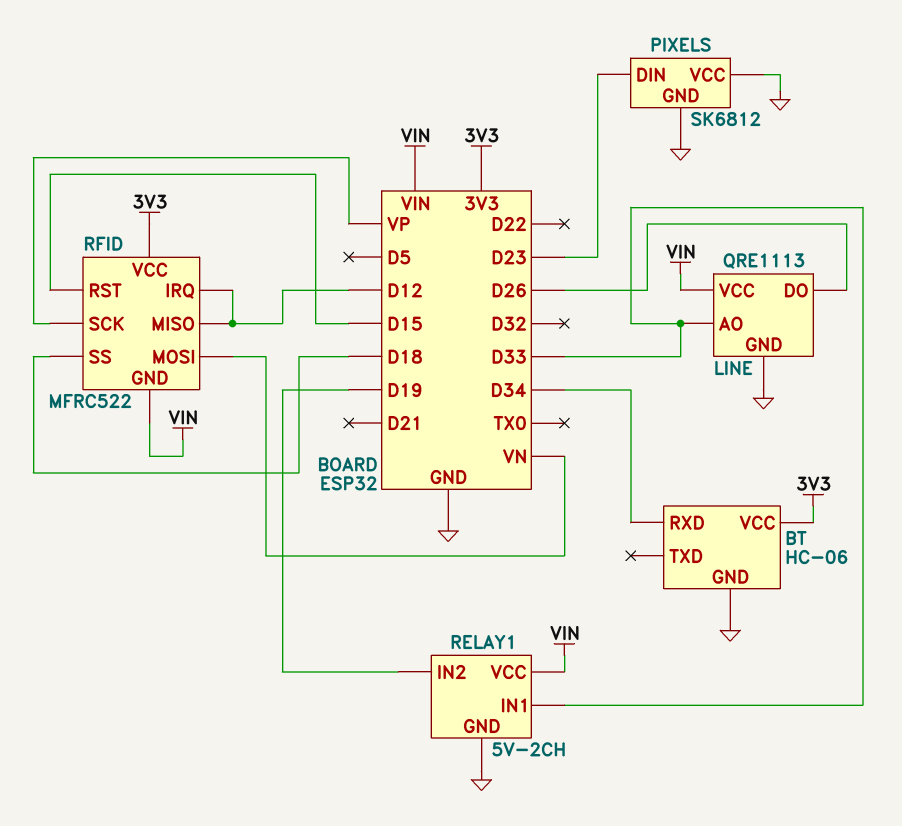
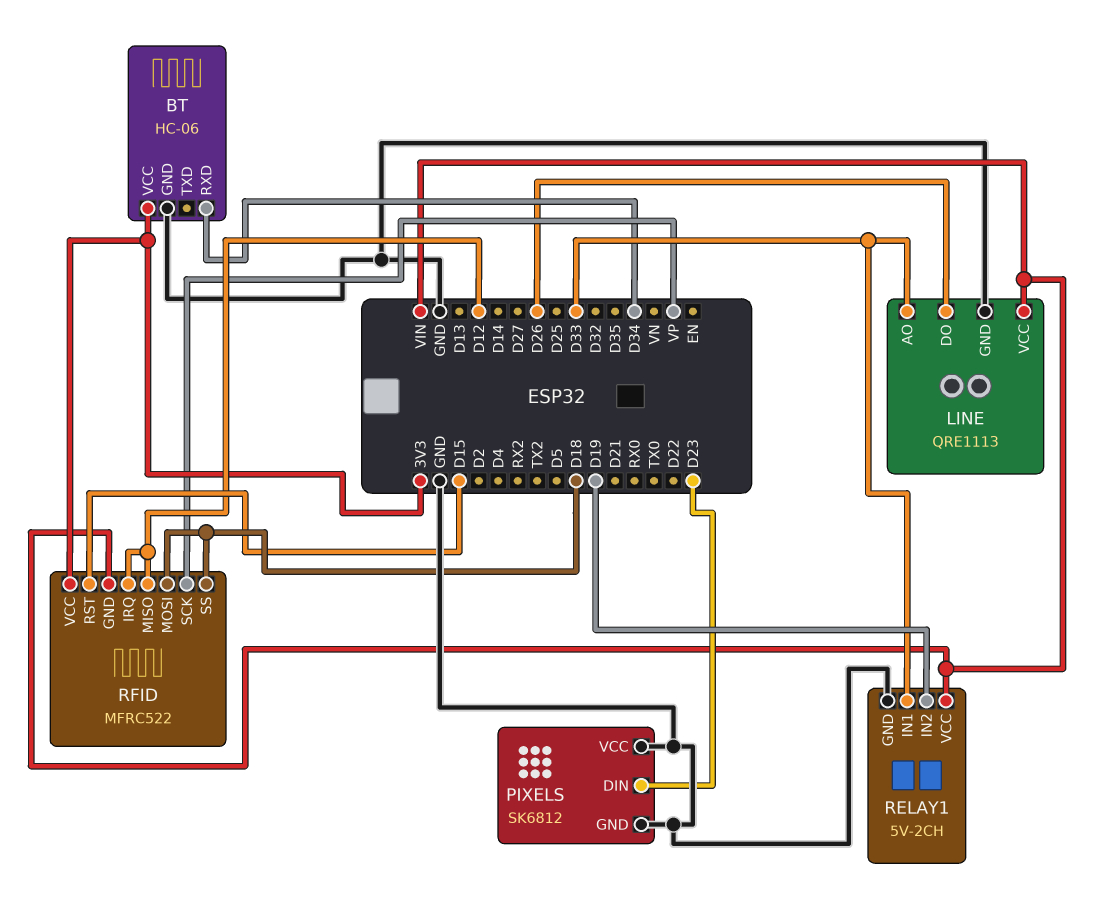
RFID pin MOSI: VN -> D18

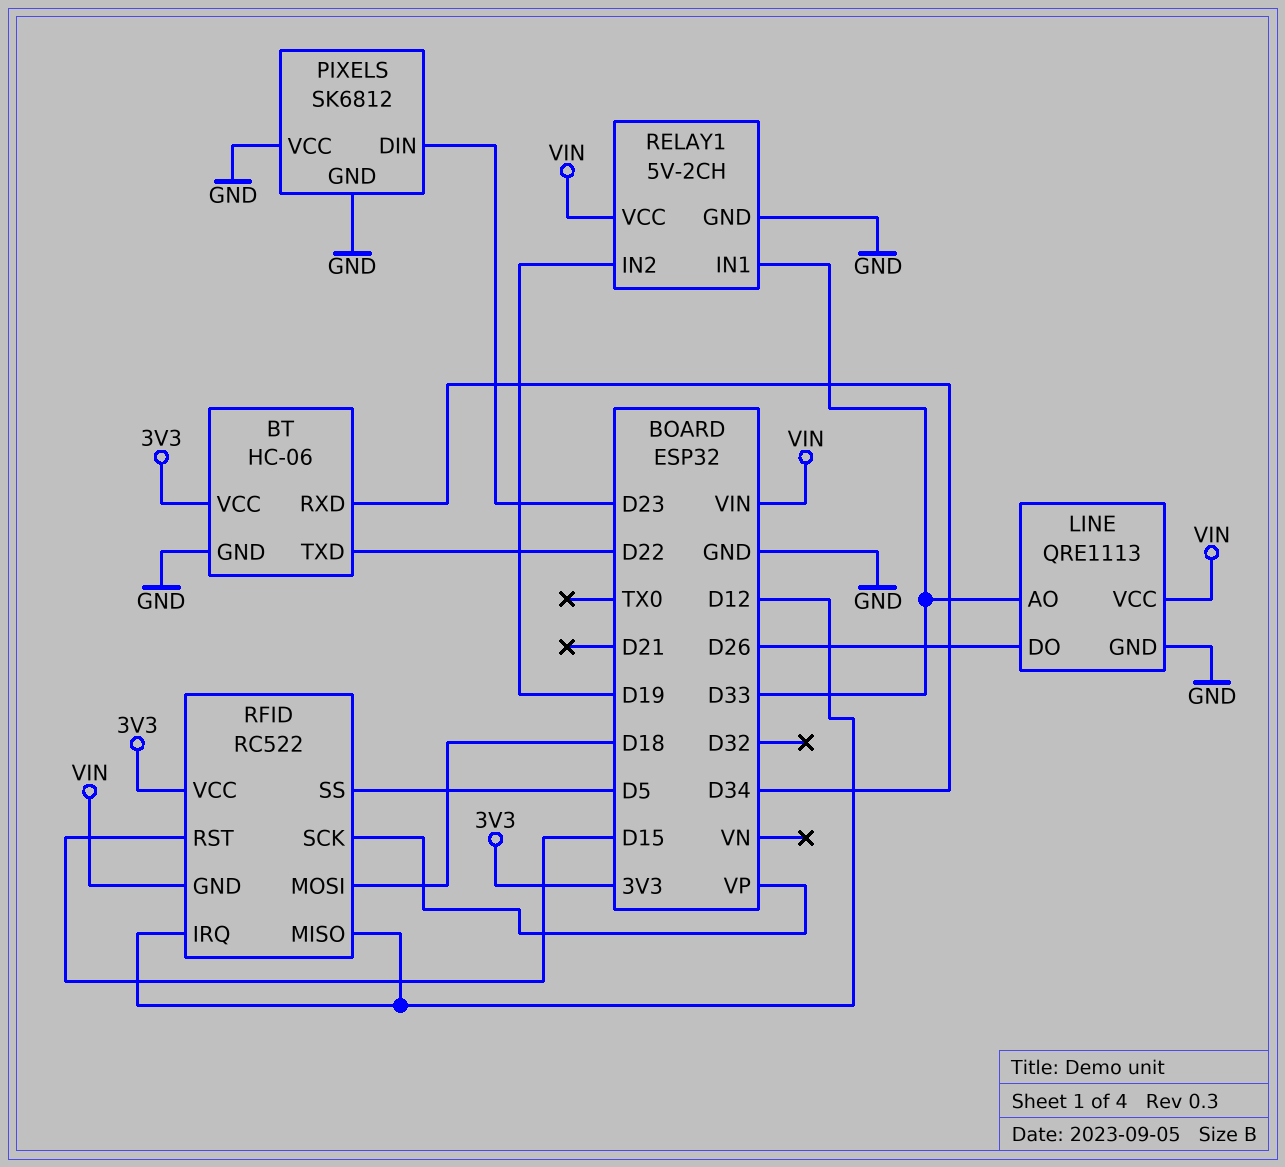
BT pin TXD: none -> D22
RFID: MFRC522 -> RC522
RFID pin SS: D18 -> D5

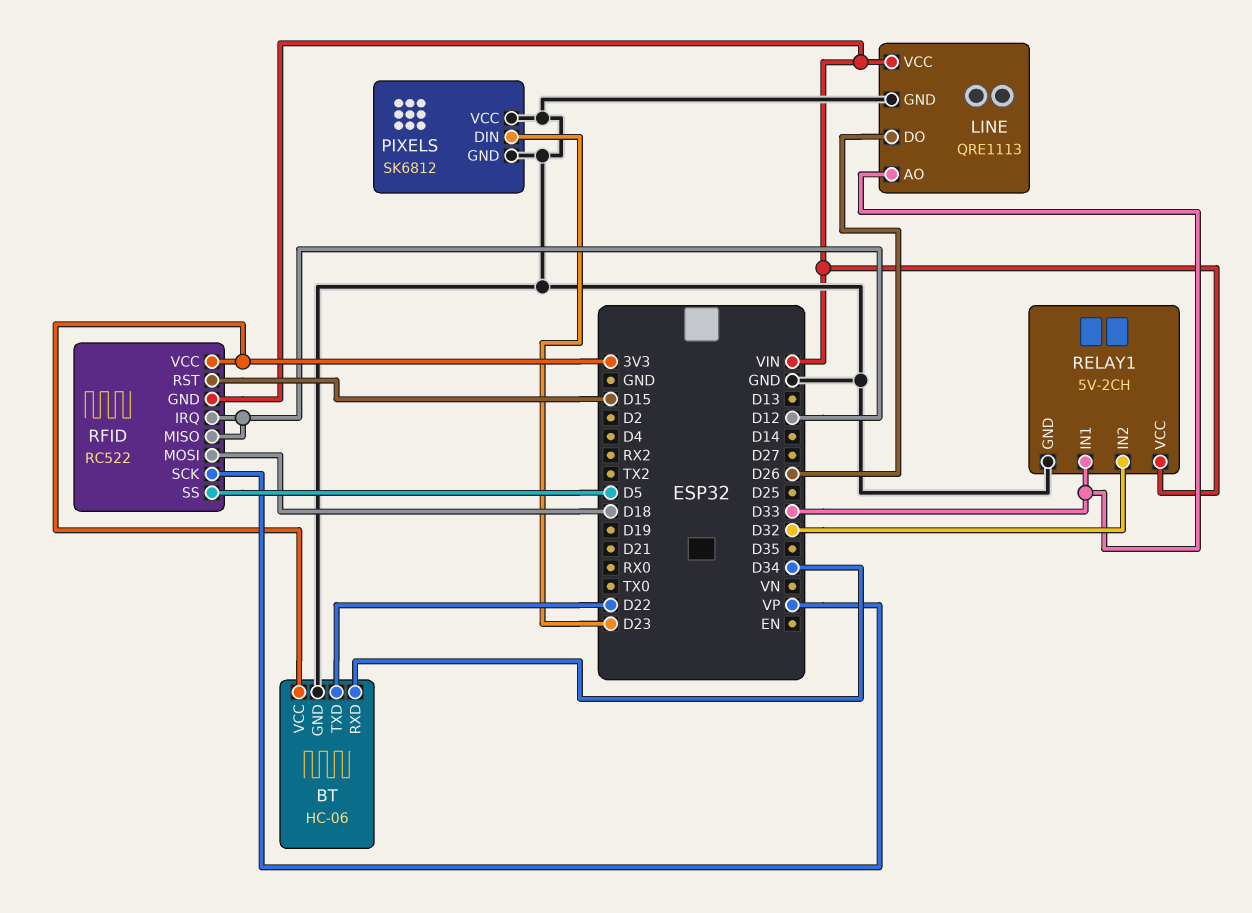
RELAY1 pin IN2: D19 -> D32

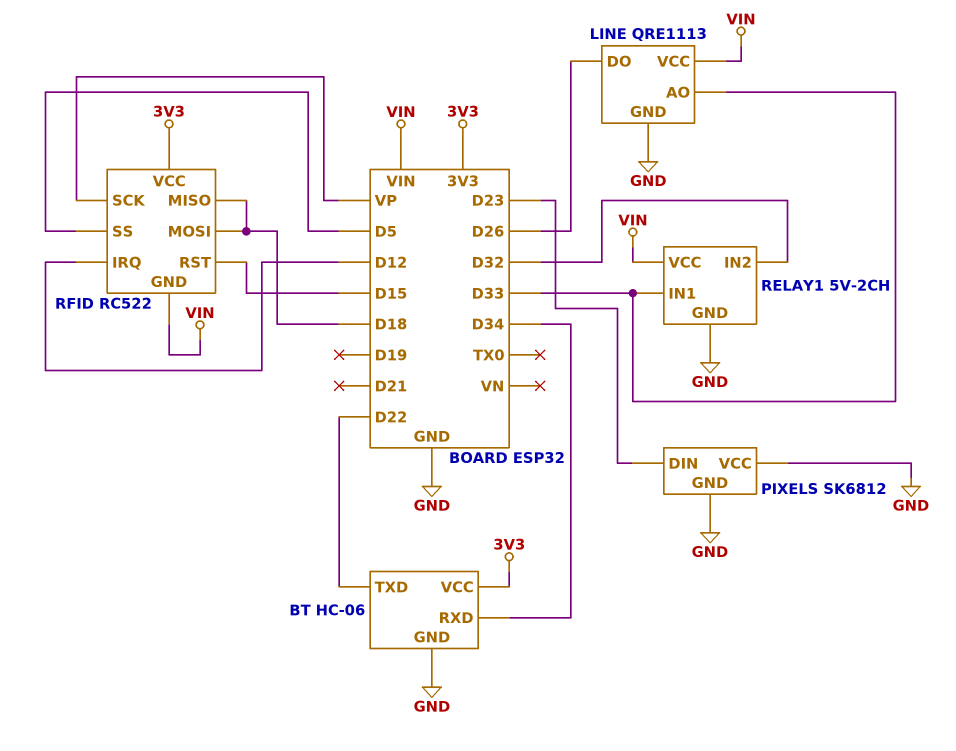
RFID pin MISO: D12 -> D18

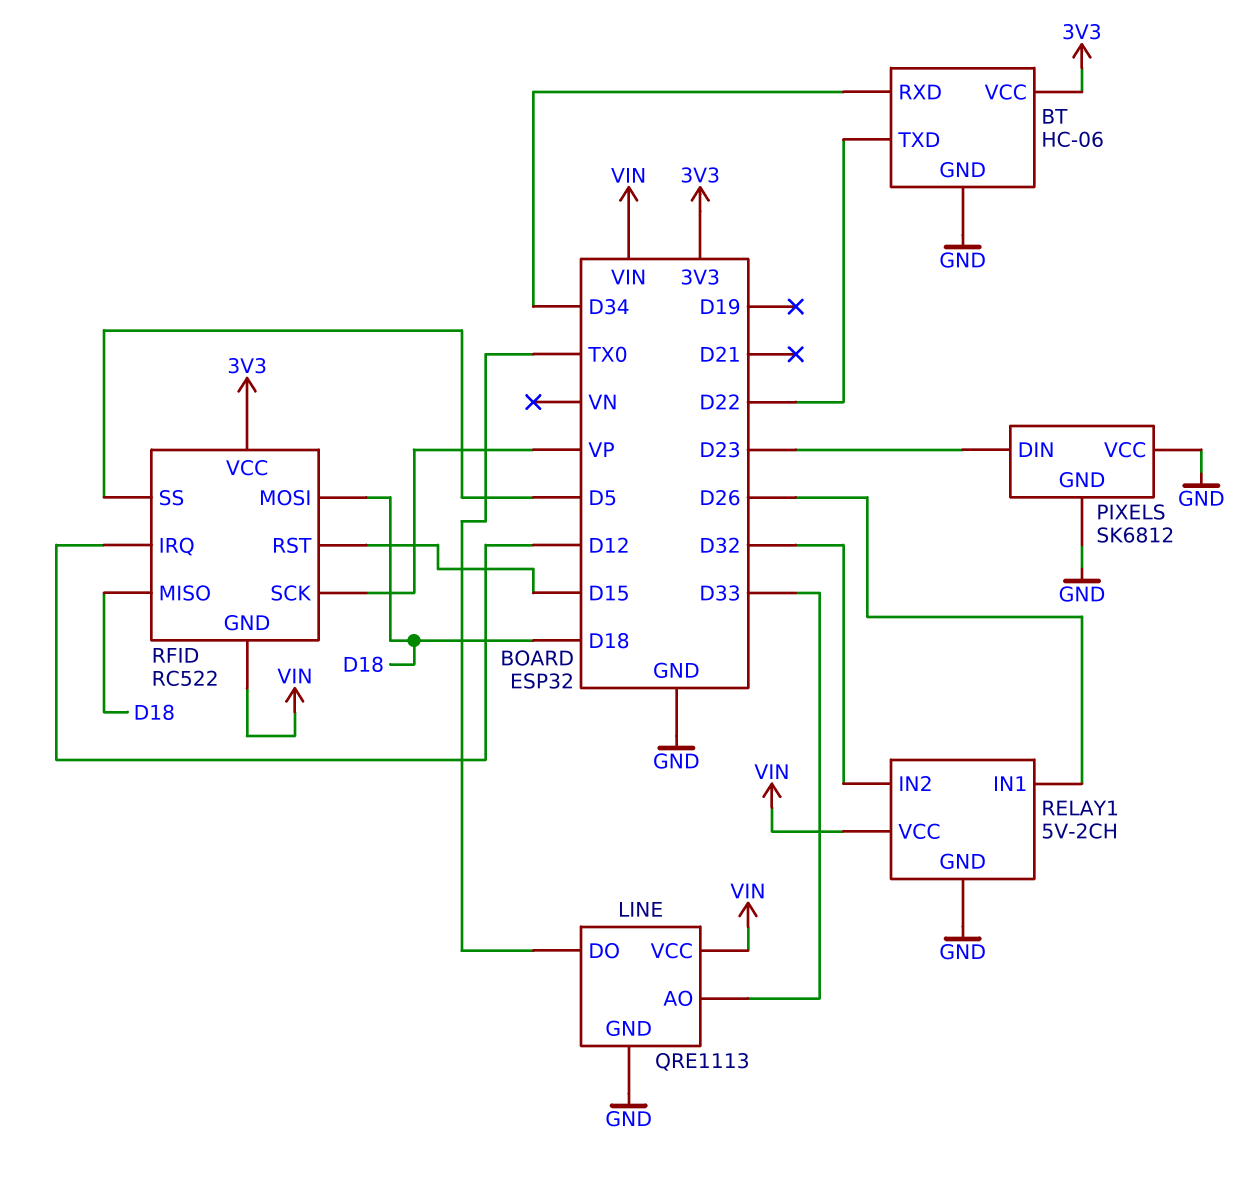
LINE pin DO: D26 -> TX0
RELAY1 pin IN1: D33 -> D26

